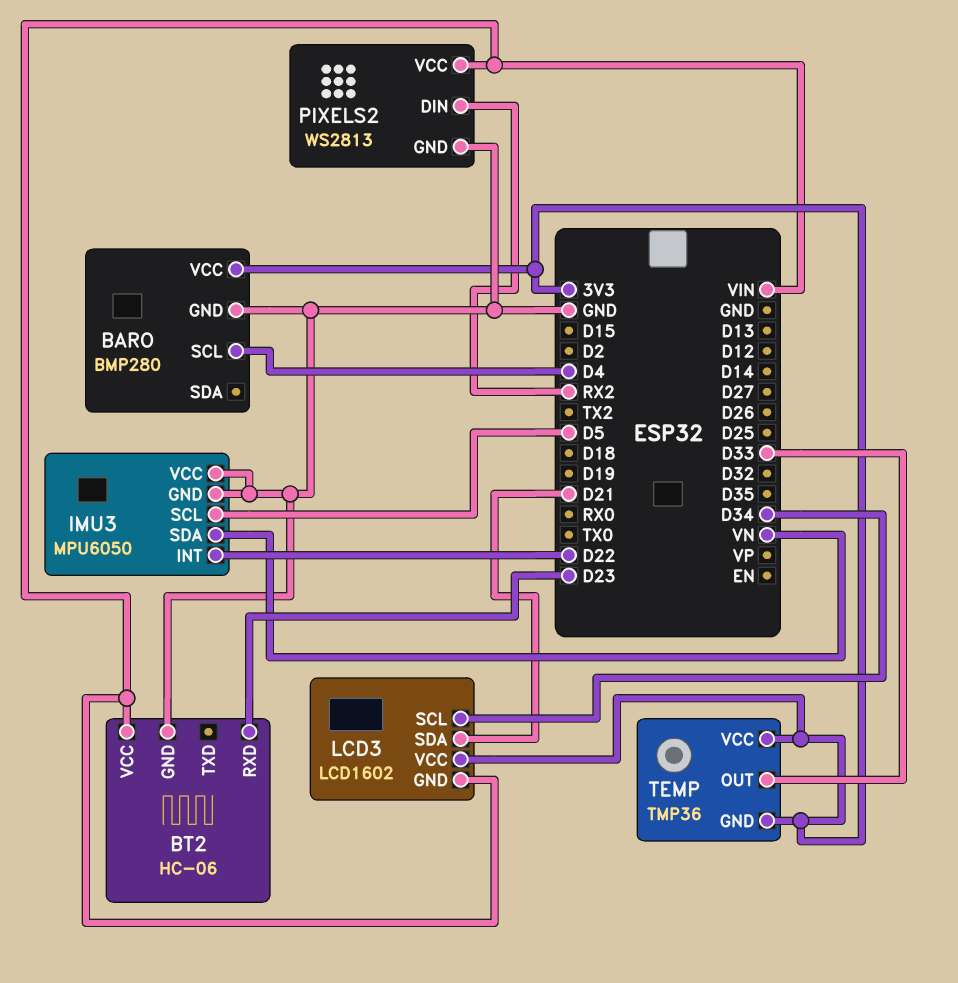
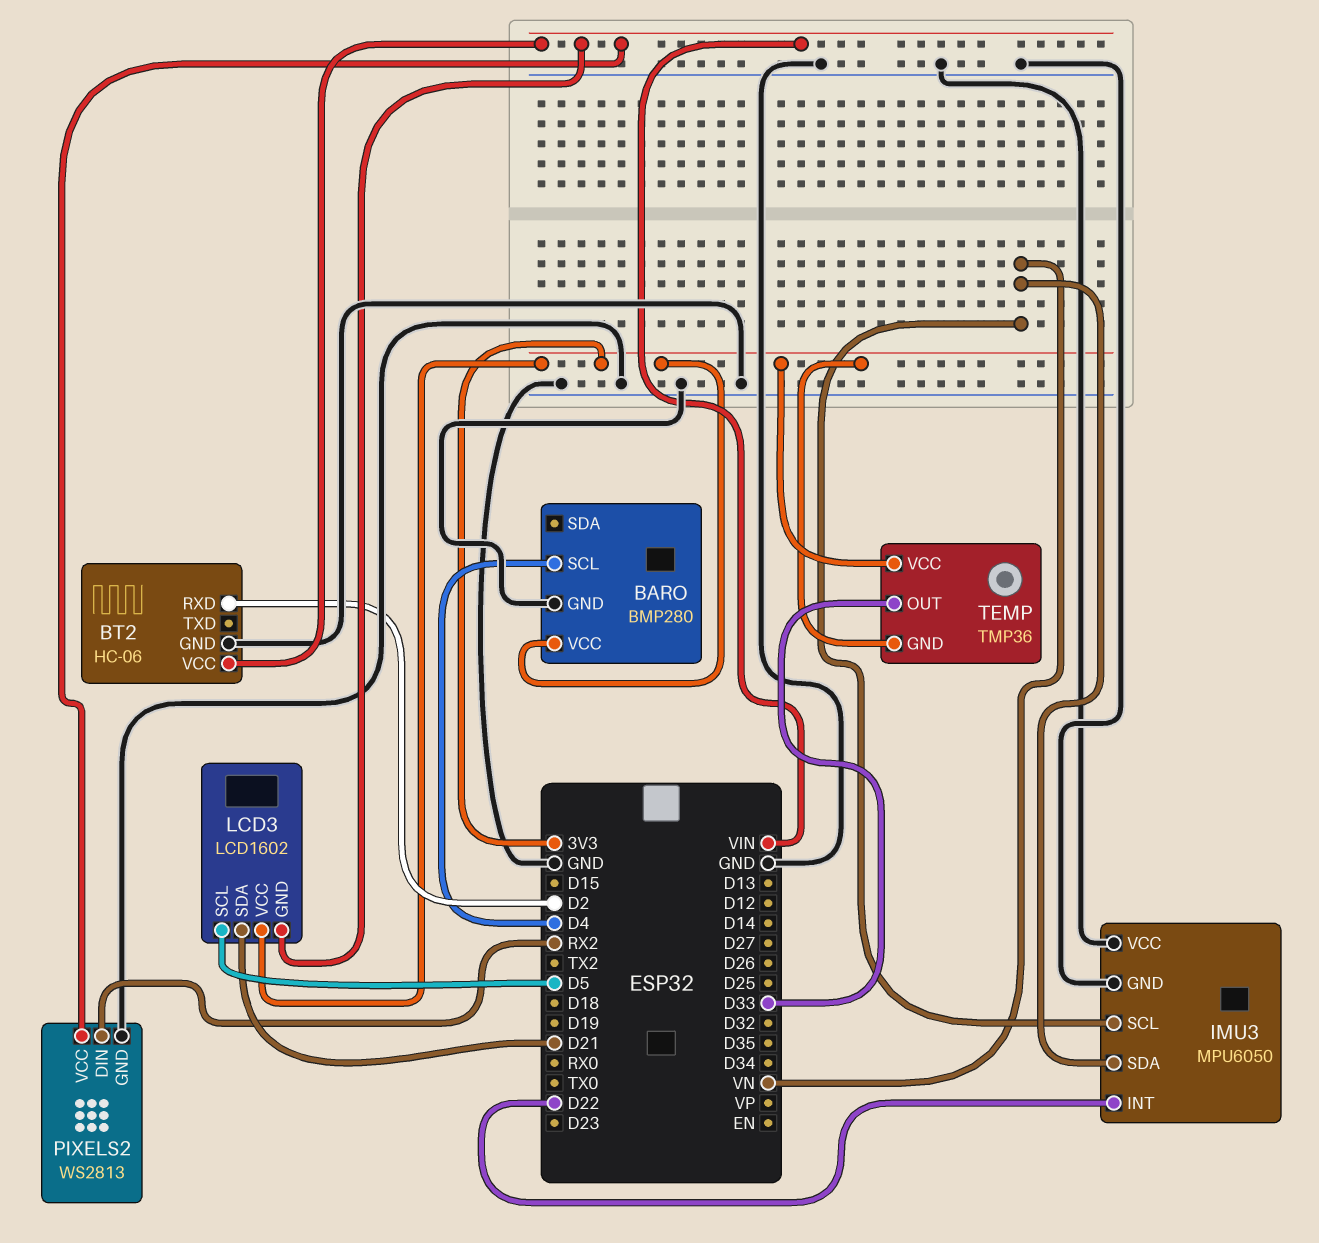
BT2 pin RXD: D23 -> D2
IMU3 pin SCL: D5 -> VN
LCD3 pin SCL: D34 -> D5

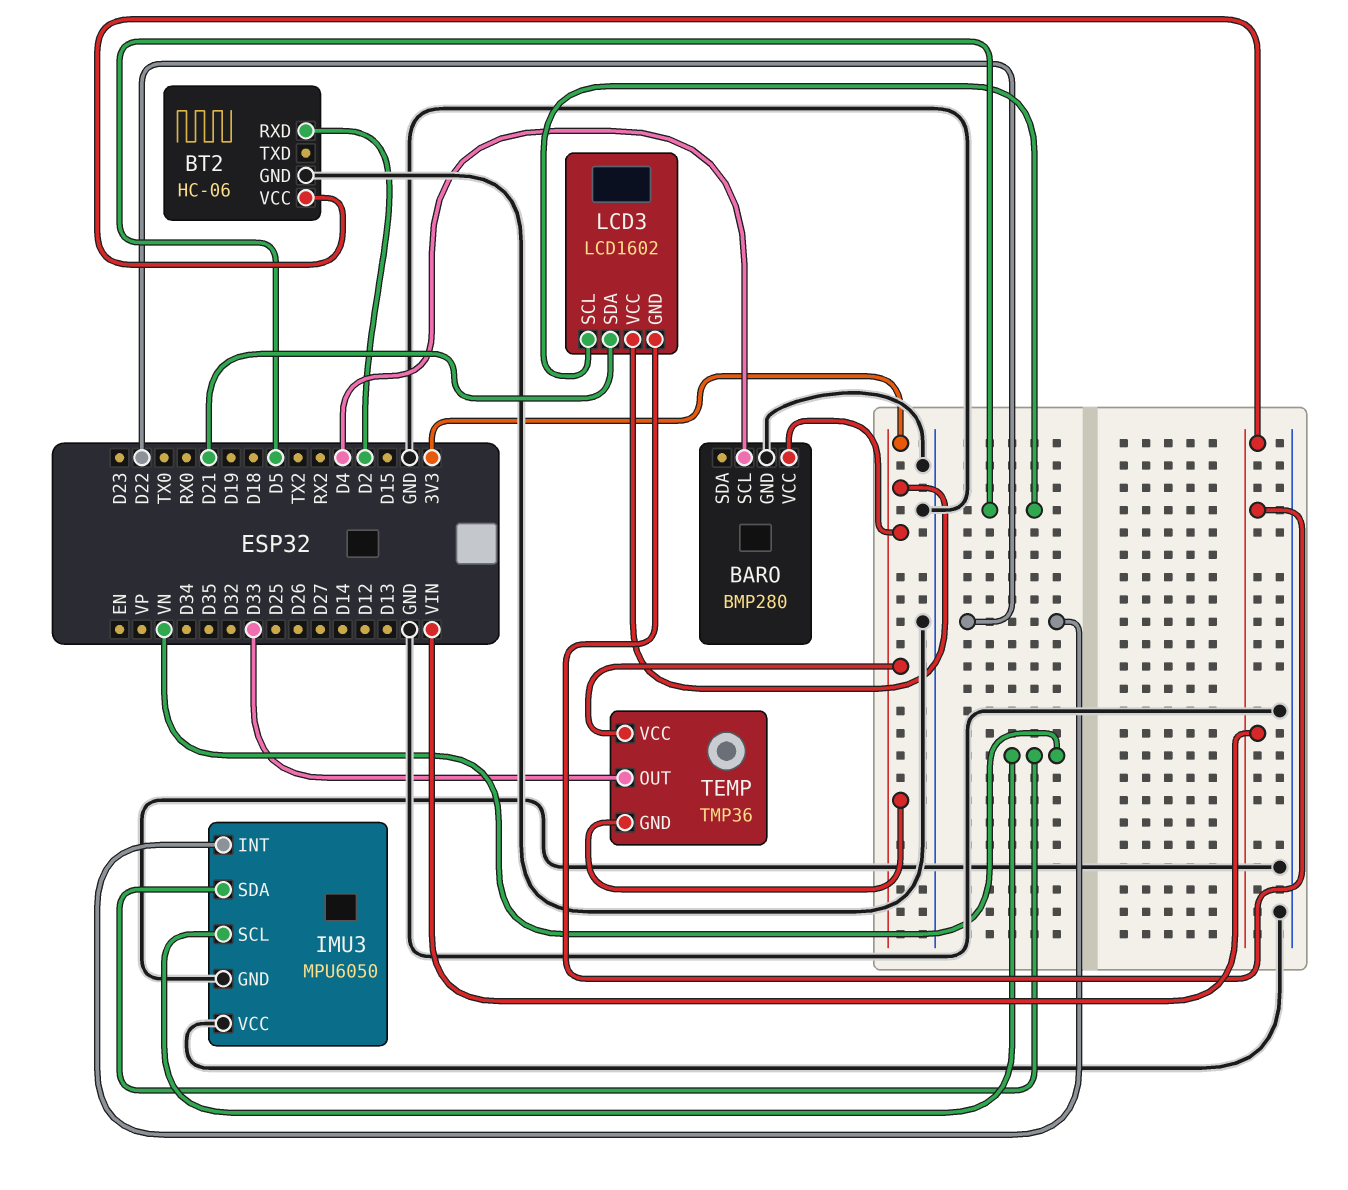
PIXELS2: WS2813 -> none
PIXELS2 pin DIN: RX2 -> none
PIXELS2 pin GND: GND -> none
PIXELS2 pin VCC: VIN -> none

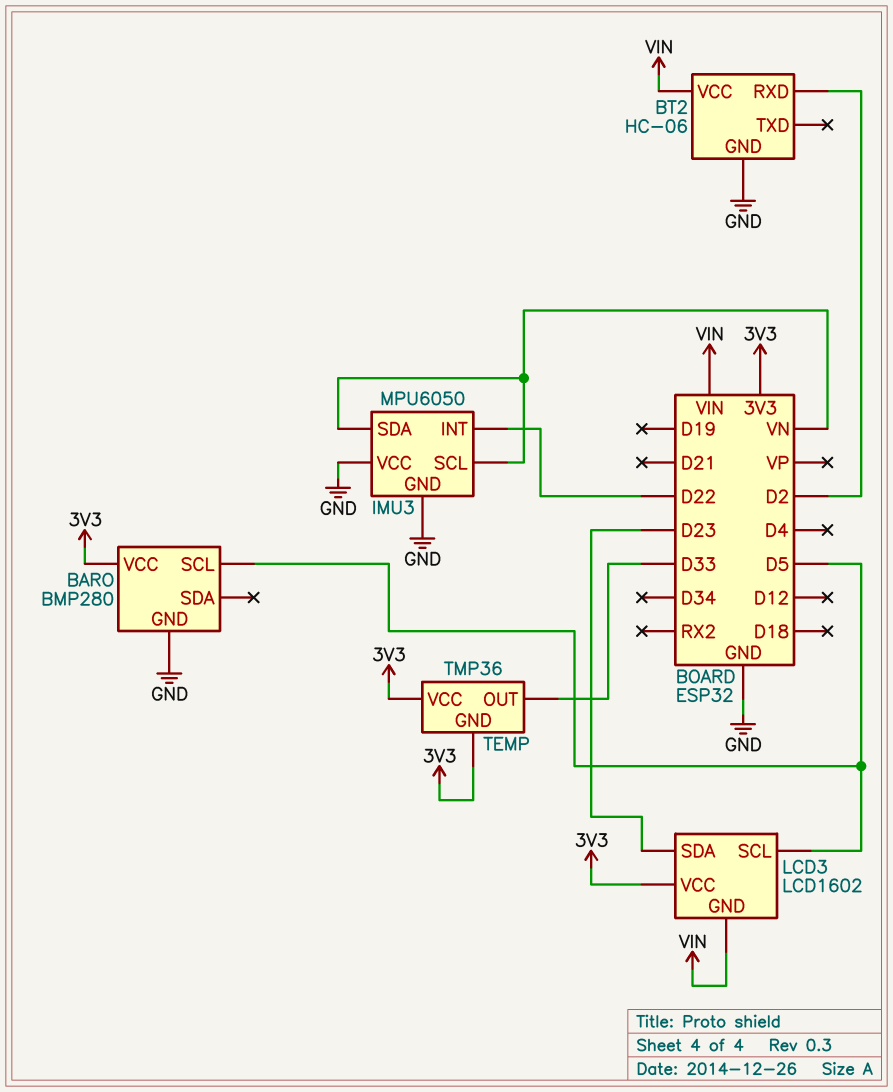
BARO pin SCL: D4 -> D5
LCD3 pin SDA: D21 -> D23

